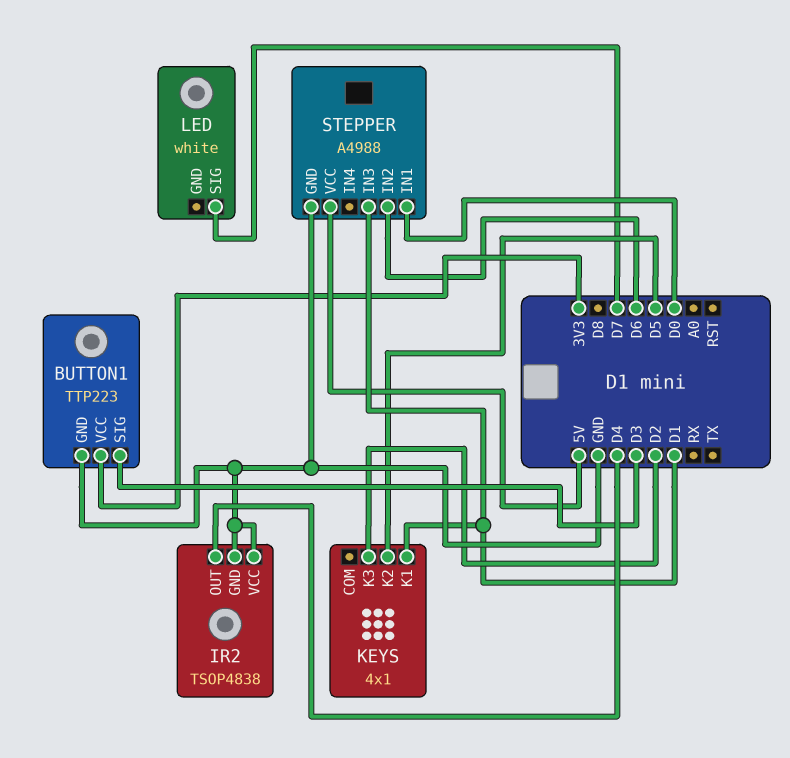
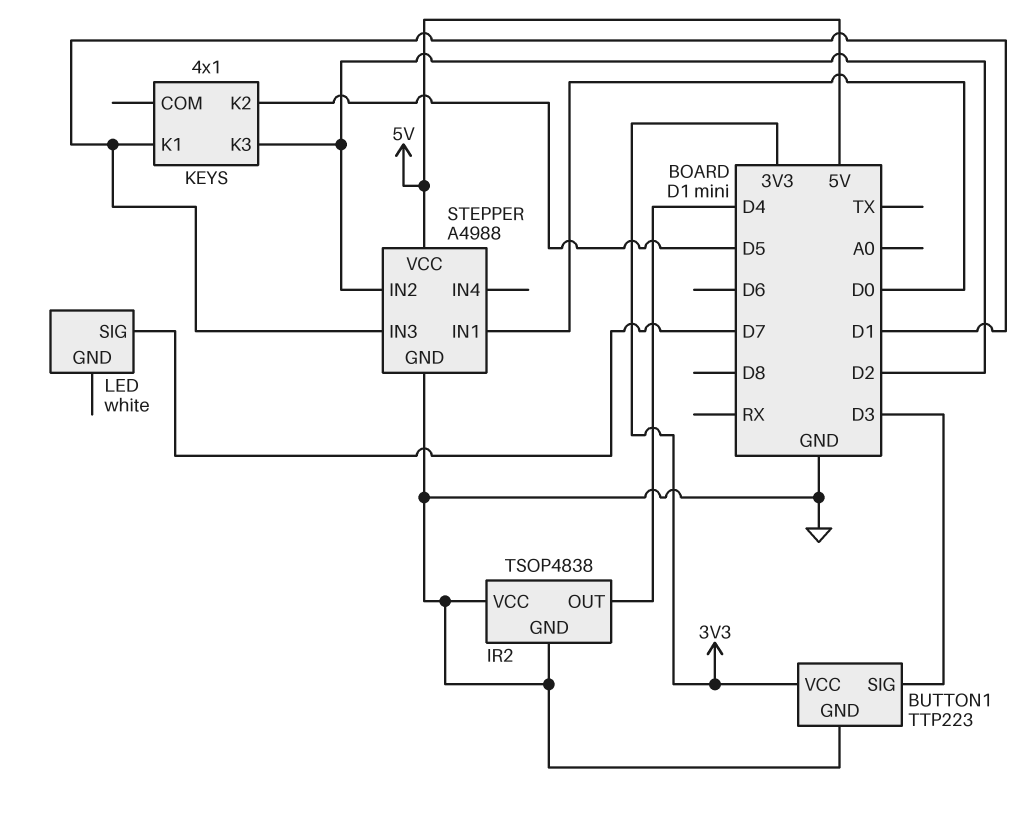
STEPPER pin IN2: D6 -> D2

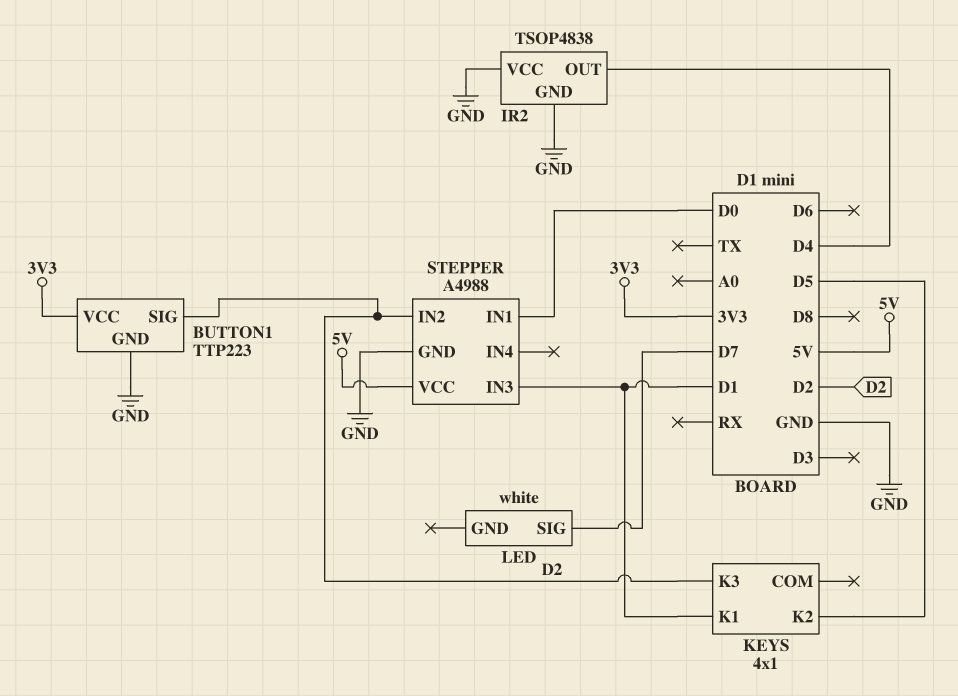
BUTTON1 pin SIG: D3 -> D2

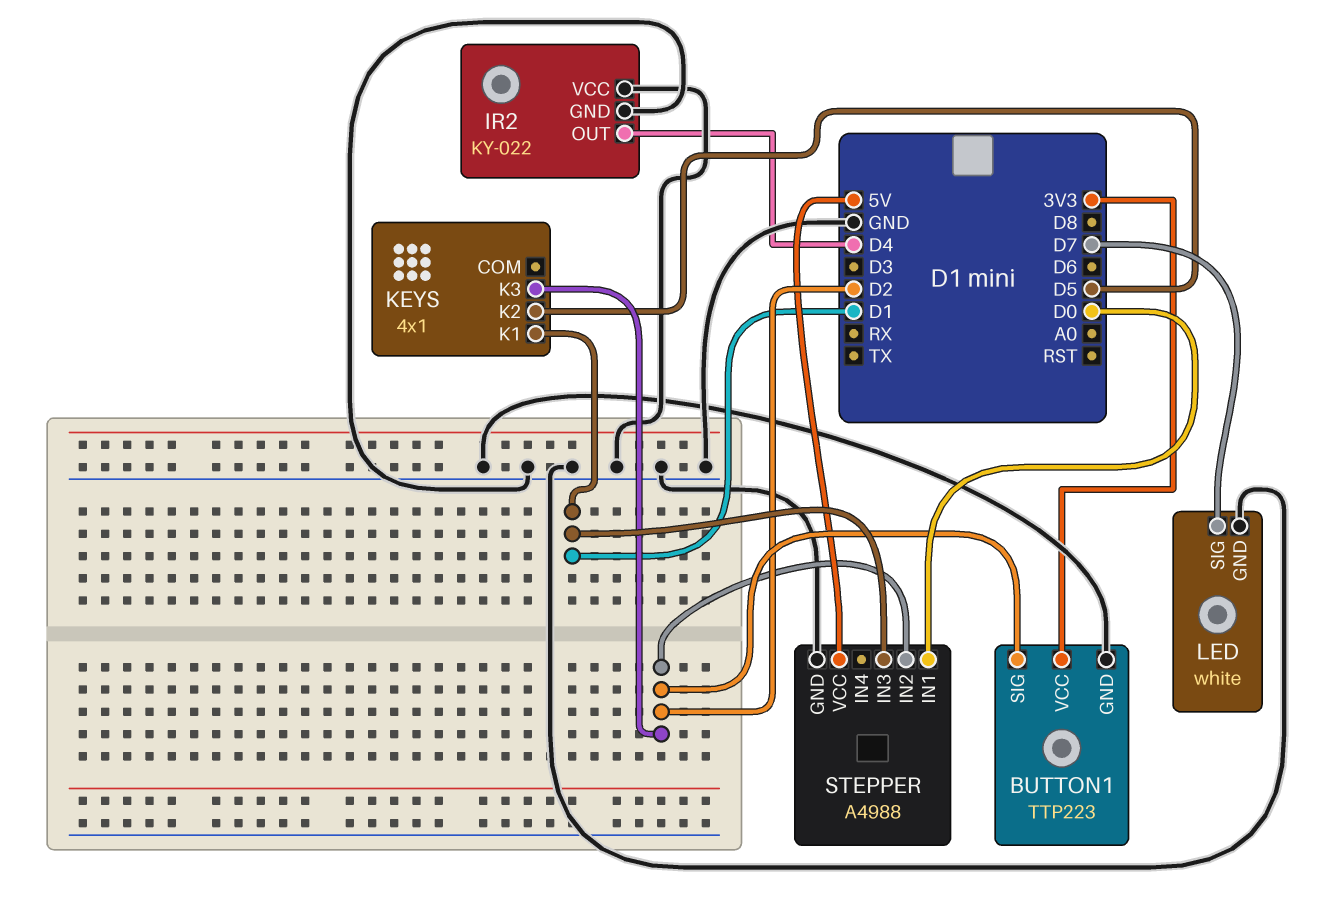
IR2: TSOP4838 -> KY-022
LED pin GND: none -> GND

